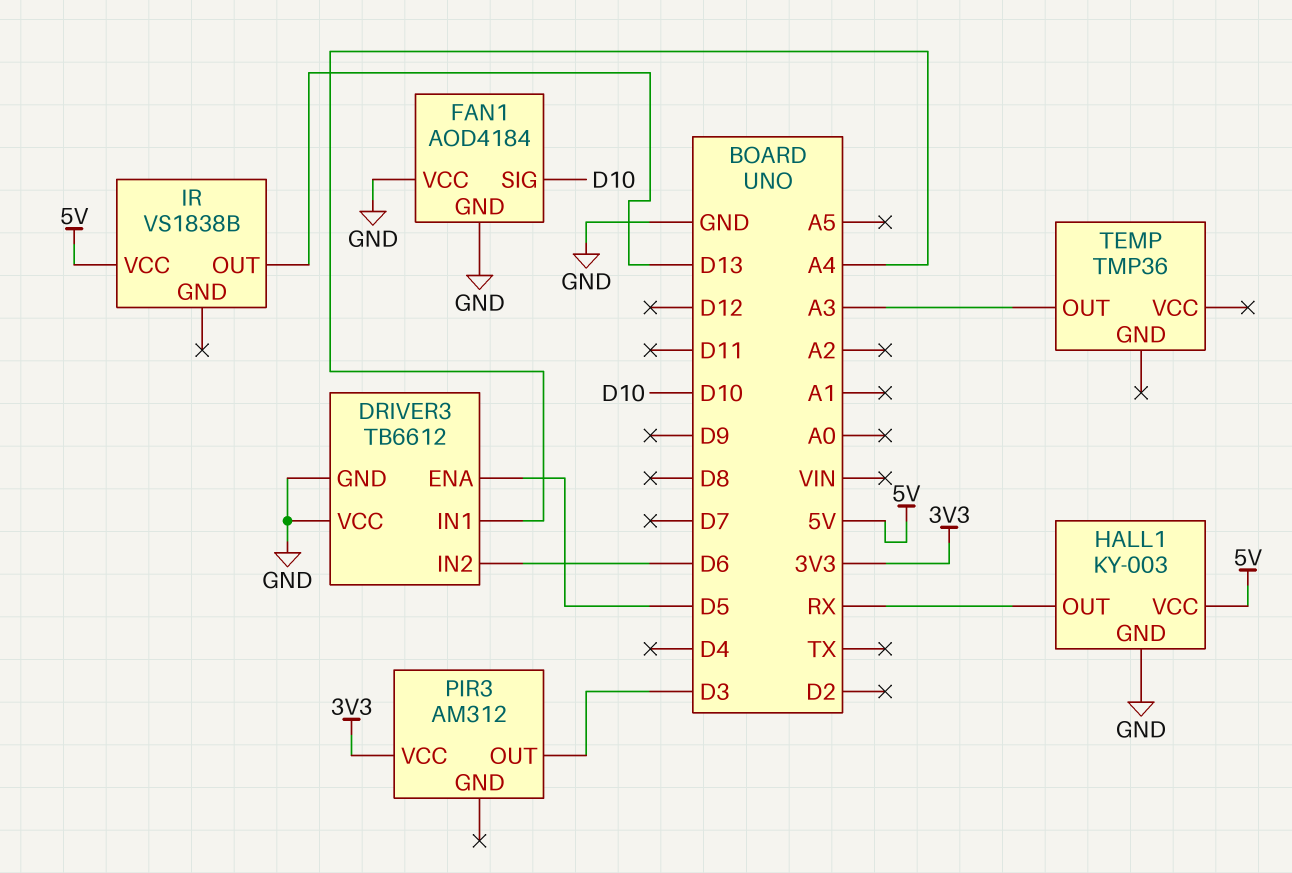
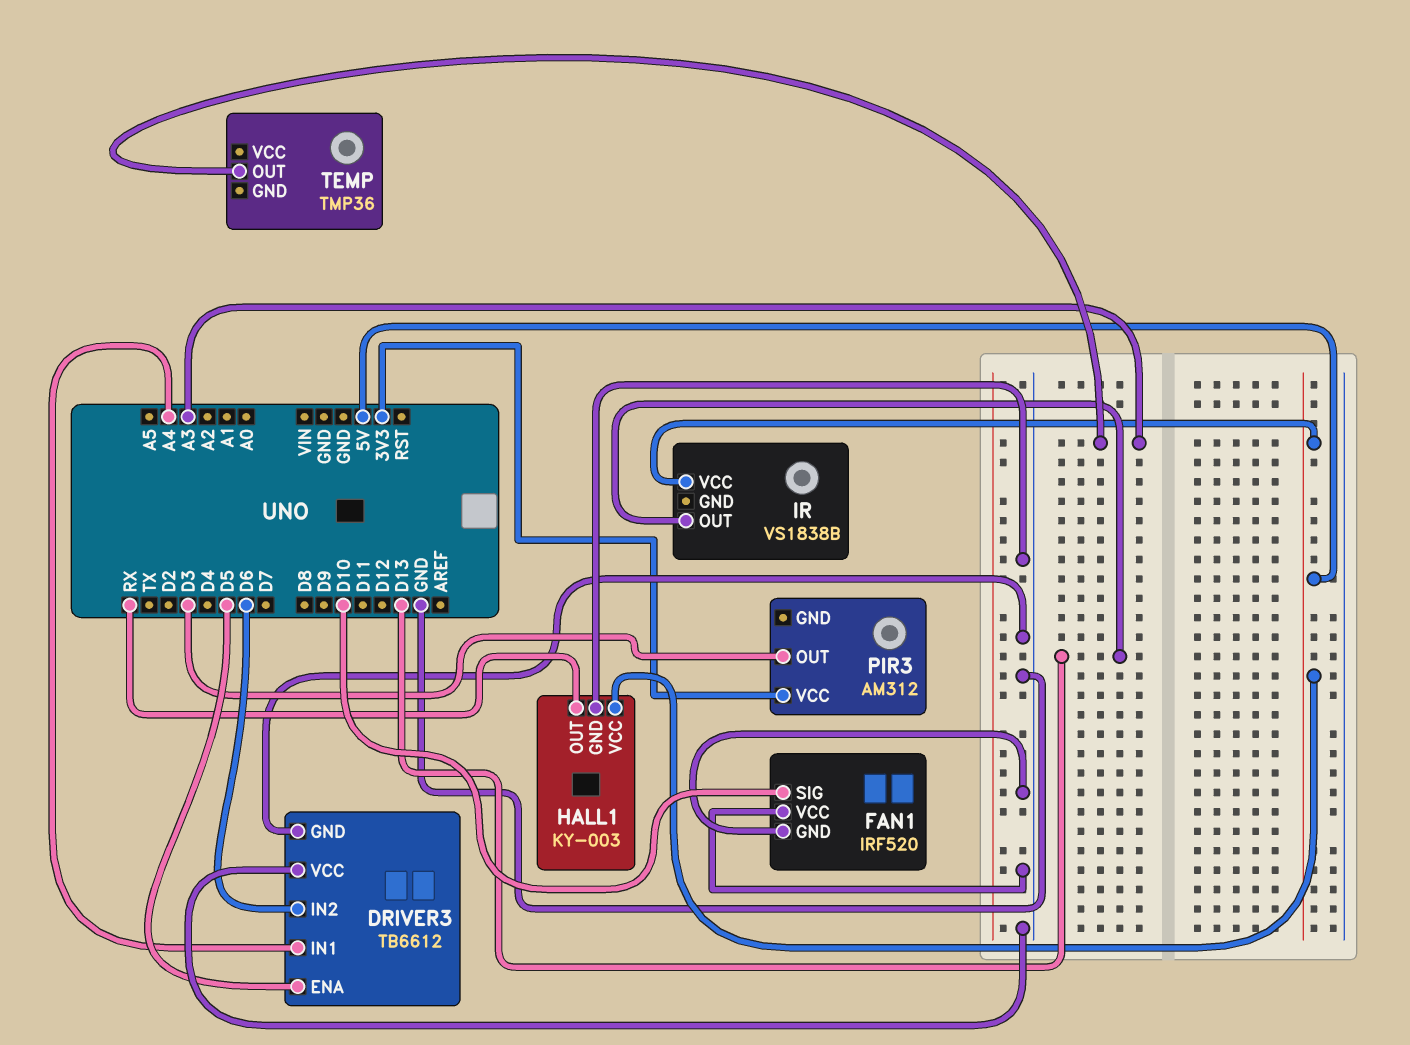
FAN1: AOD4184 -> IRF520

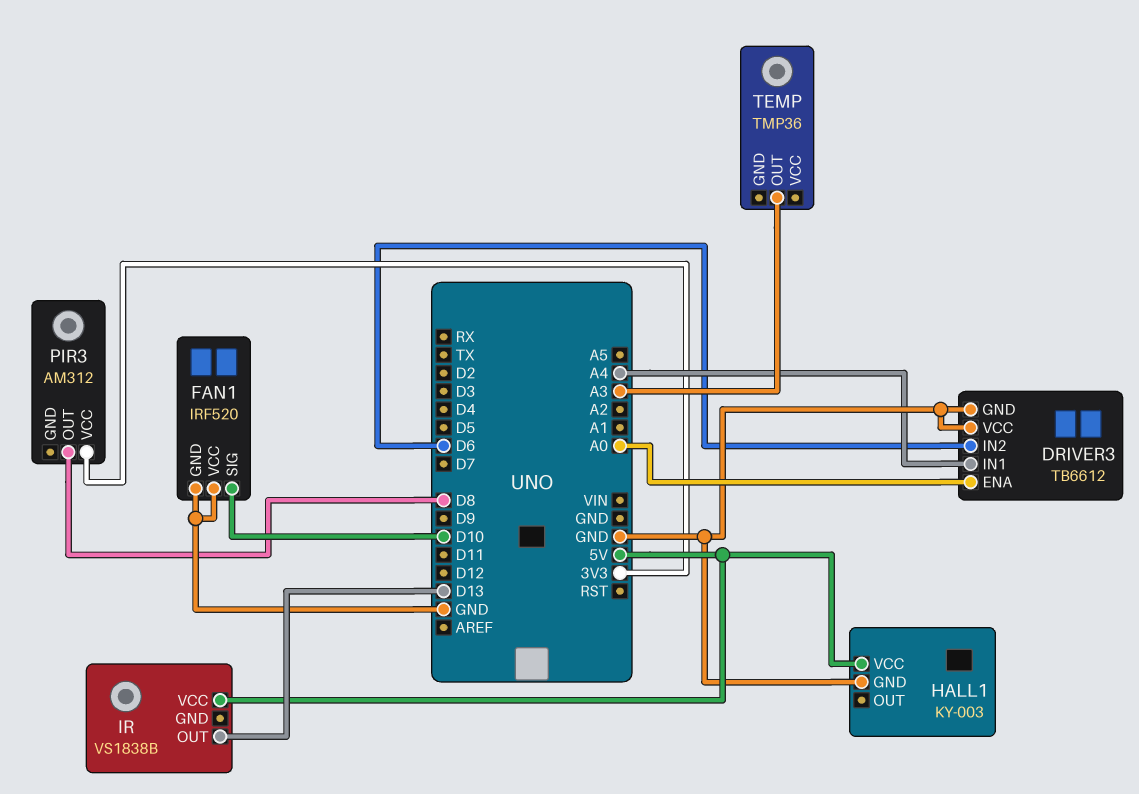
DRIVER3 pin ENA: D5 -> A0
HALL1 pin OUT: RX -> none
PIR3 pin OUT: D3 -> D8

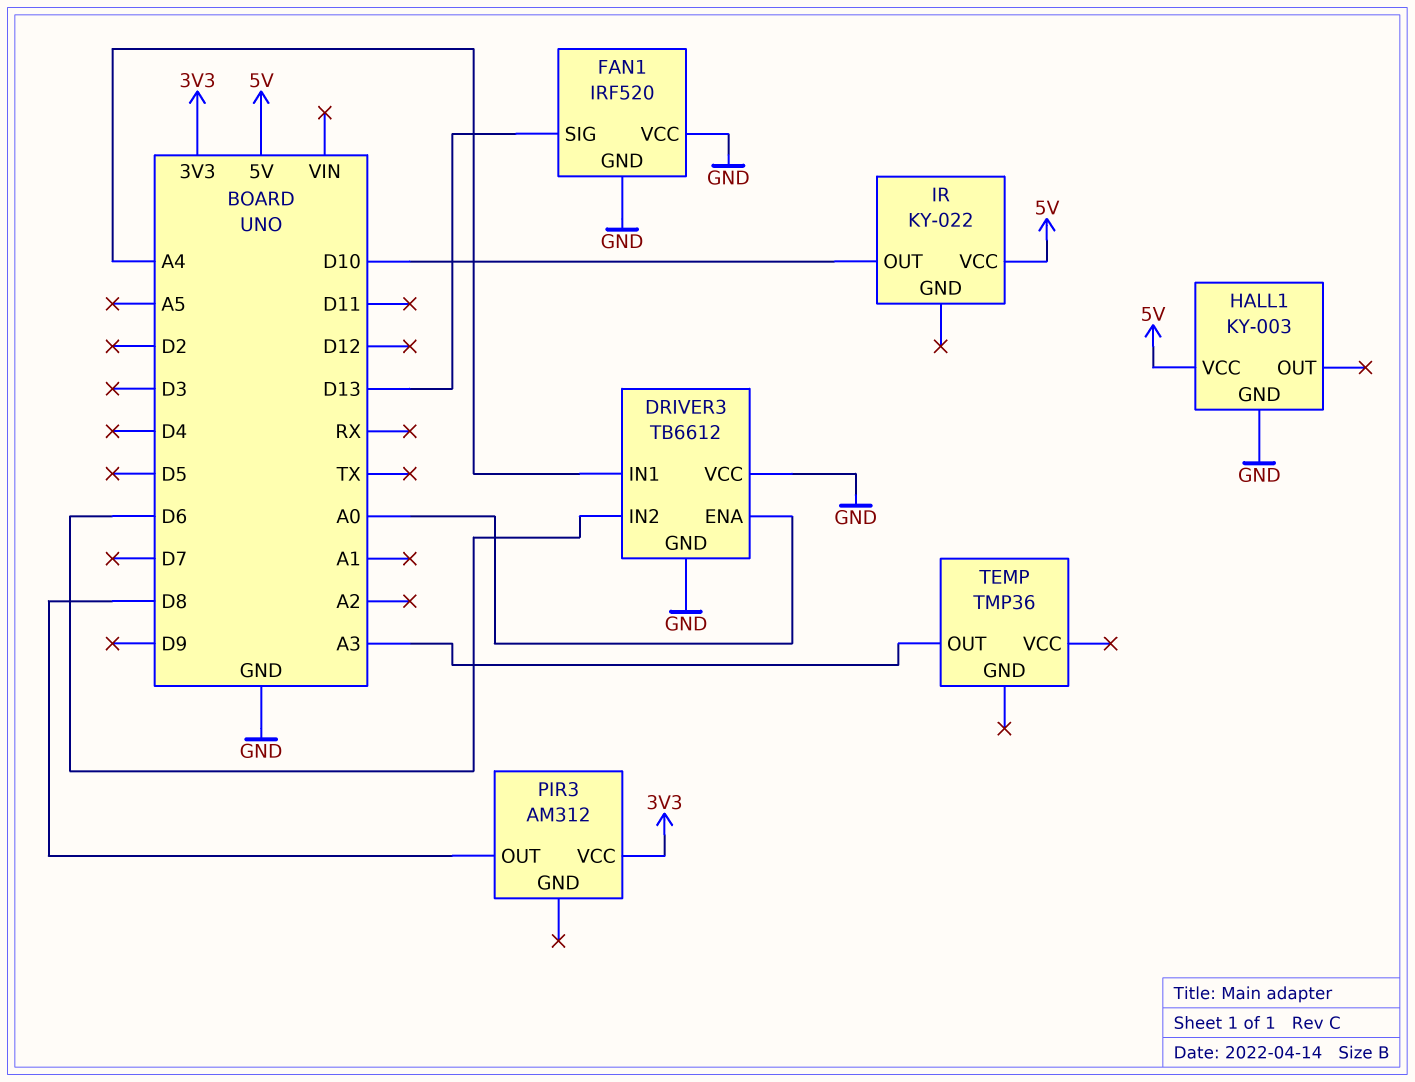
FAN1 pin SIG: D10 -> D13
IR: VS1838B -> KY-022
IR pin OUT: D13 -> D10

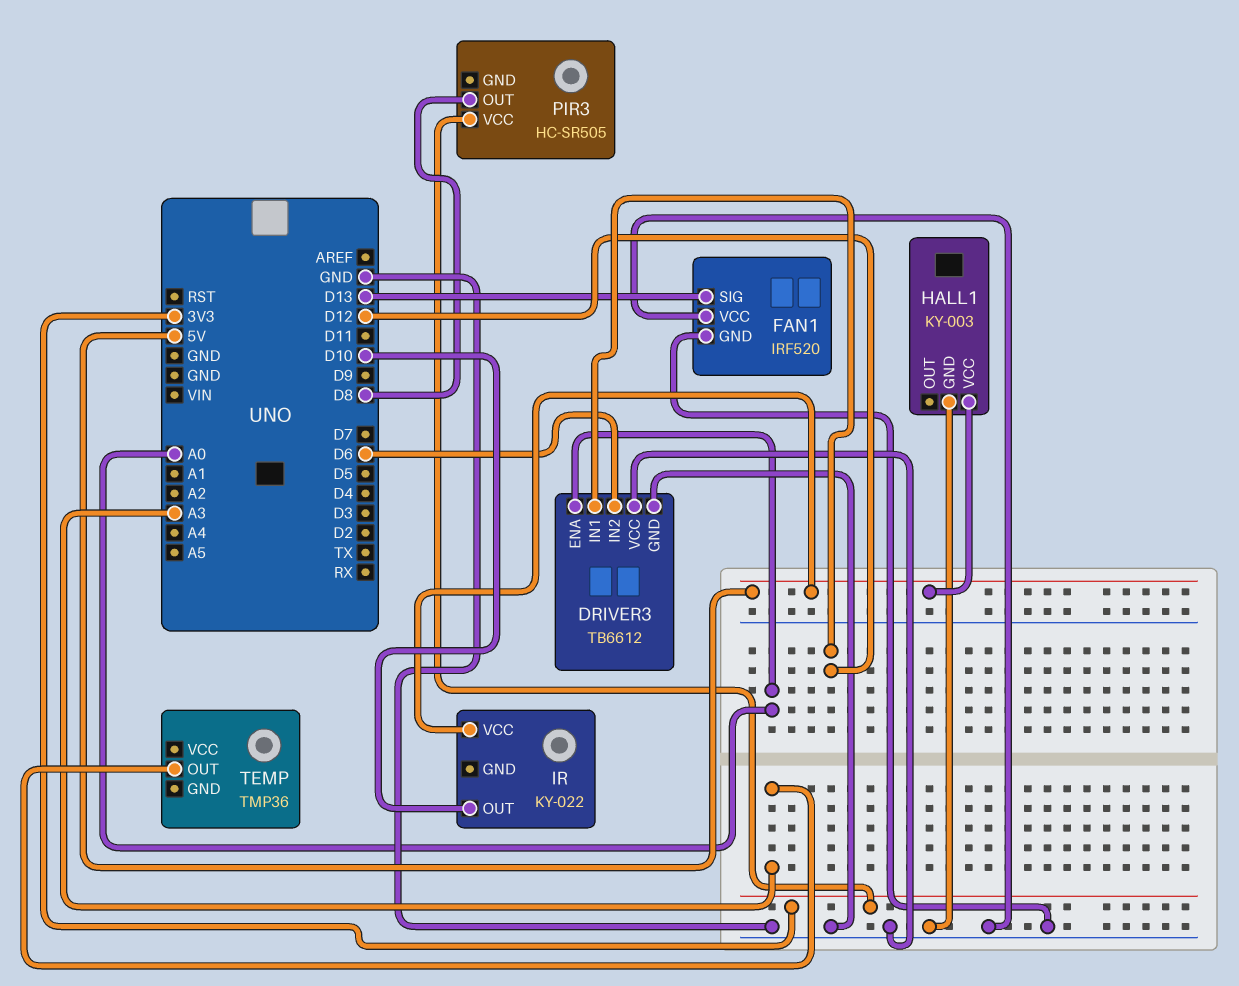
DRIVER3 pin IN1: A4 -> D12
PIR3: AM312 -> HC-SR505

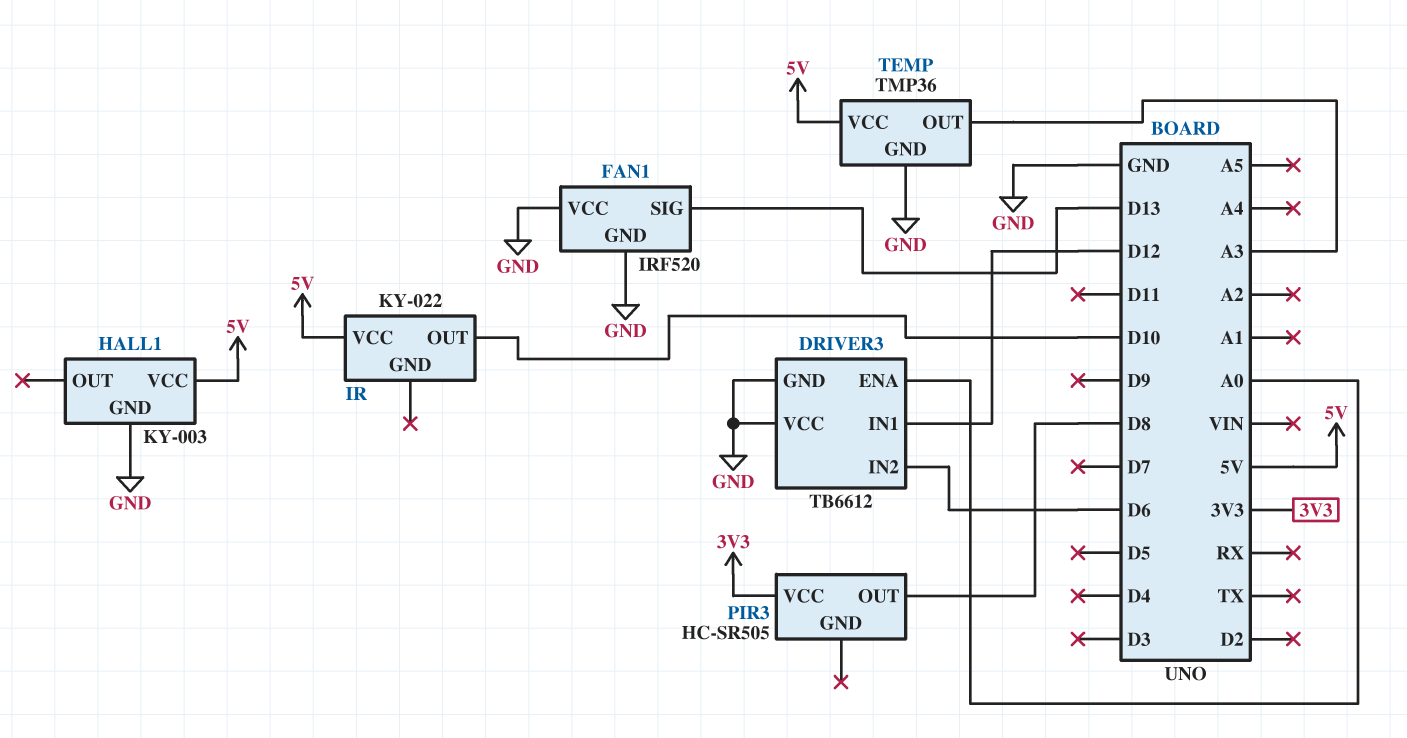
TEMP pin GND: none -> GND
TEMP pin VCC: none -> 5V

